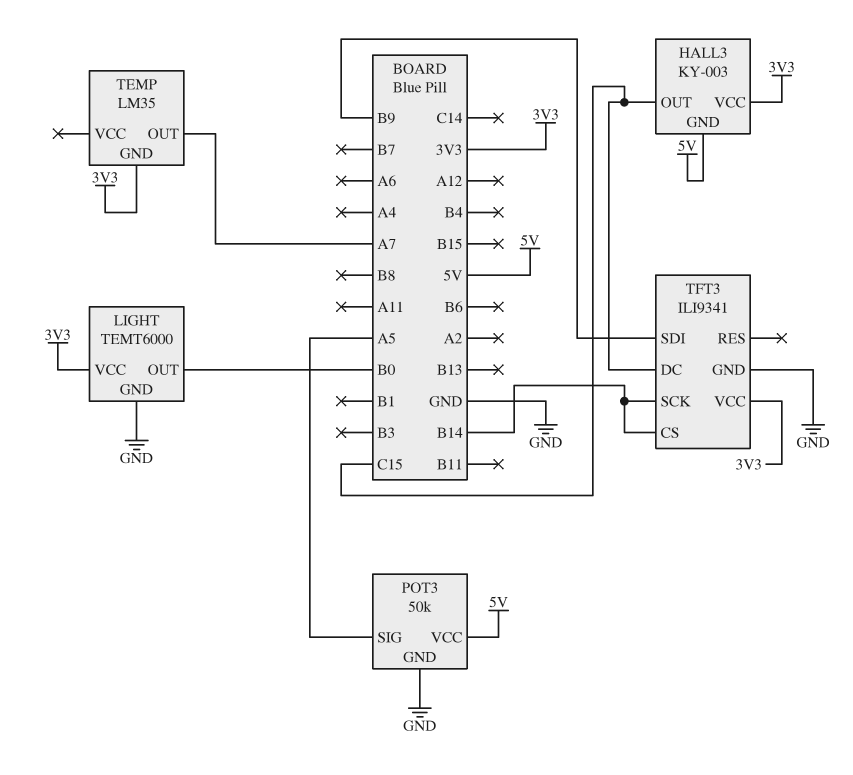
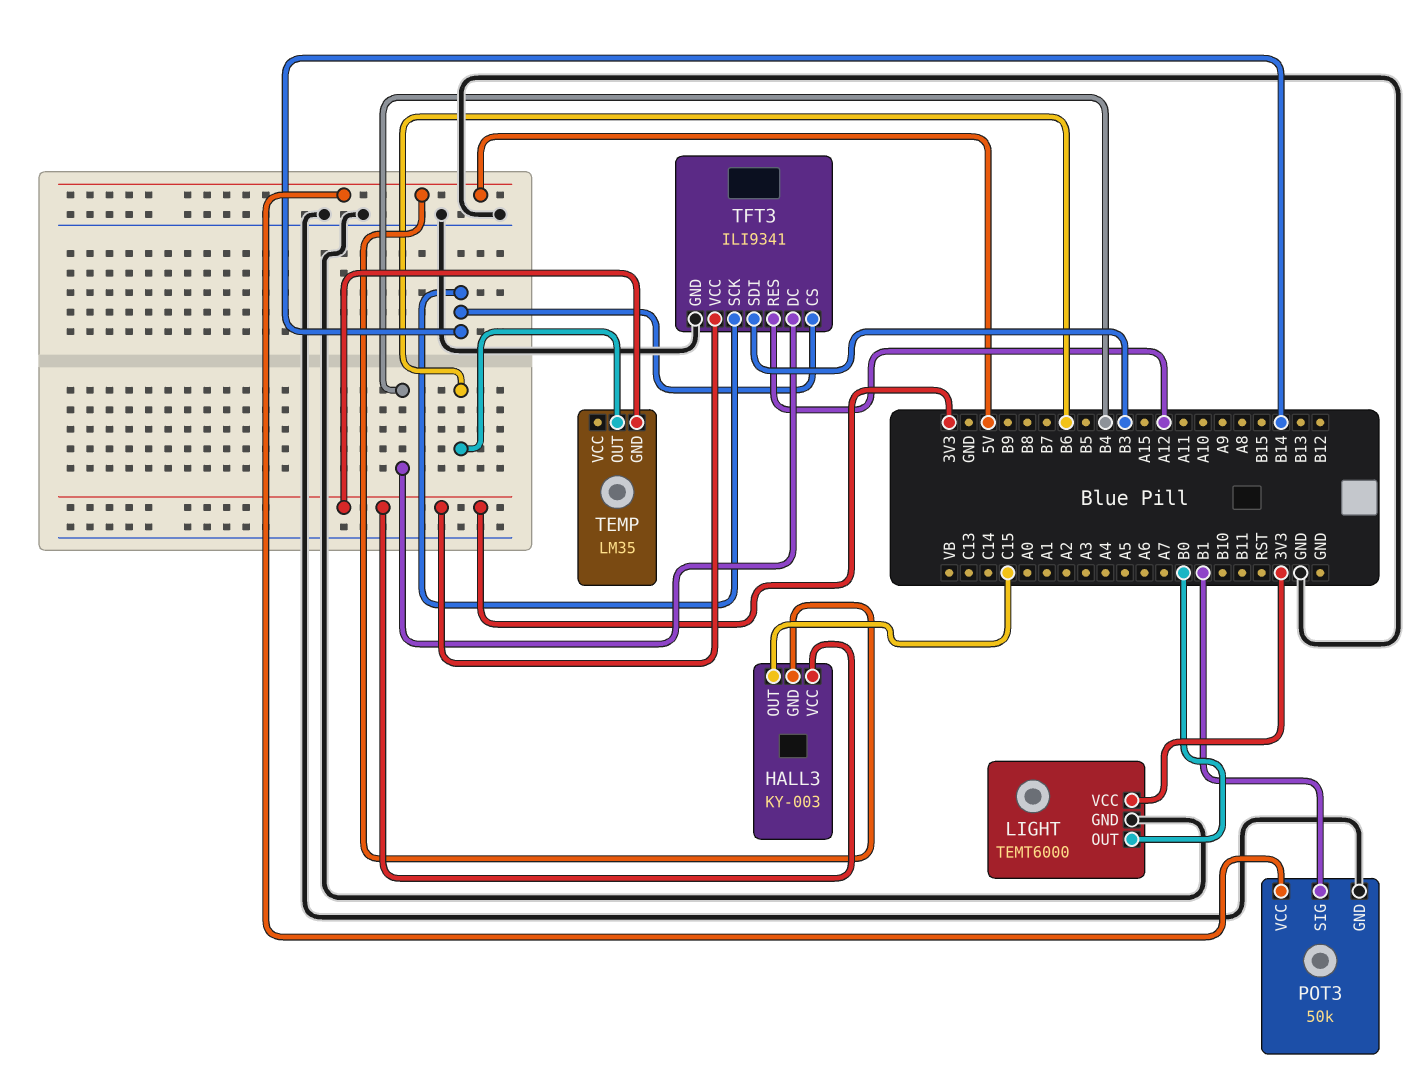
POT3 pin SIG: A5 -> B1
TEMP pin OUT: A7 -> B6
TFT3 pin DC: C15 -> B4
TFT3 pin RES: none -> A12
TFT3 pin SDI: B9 -> B3

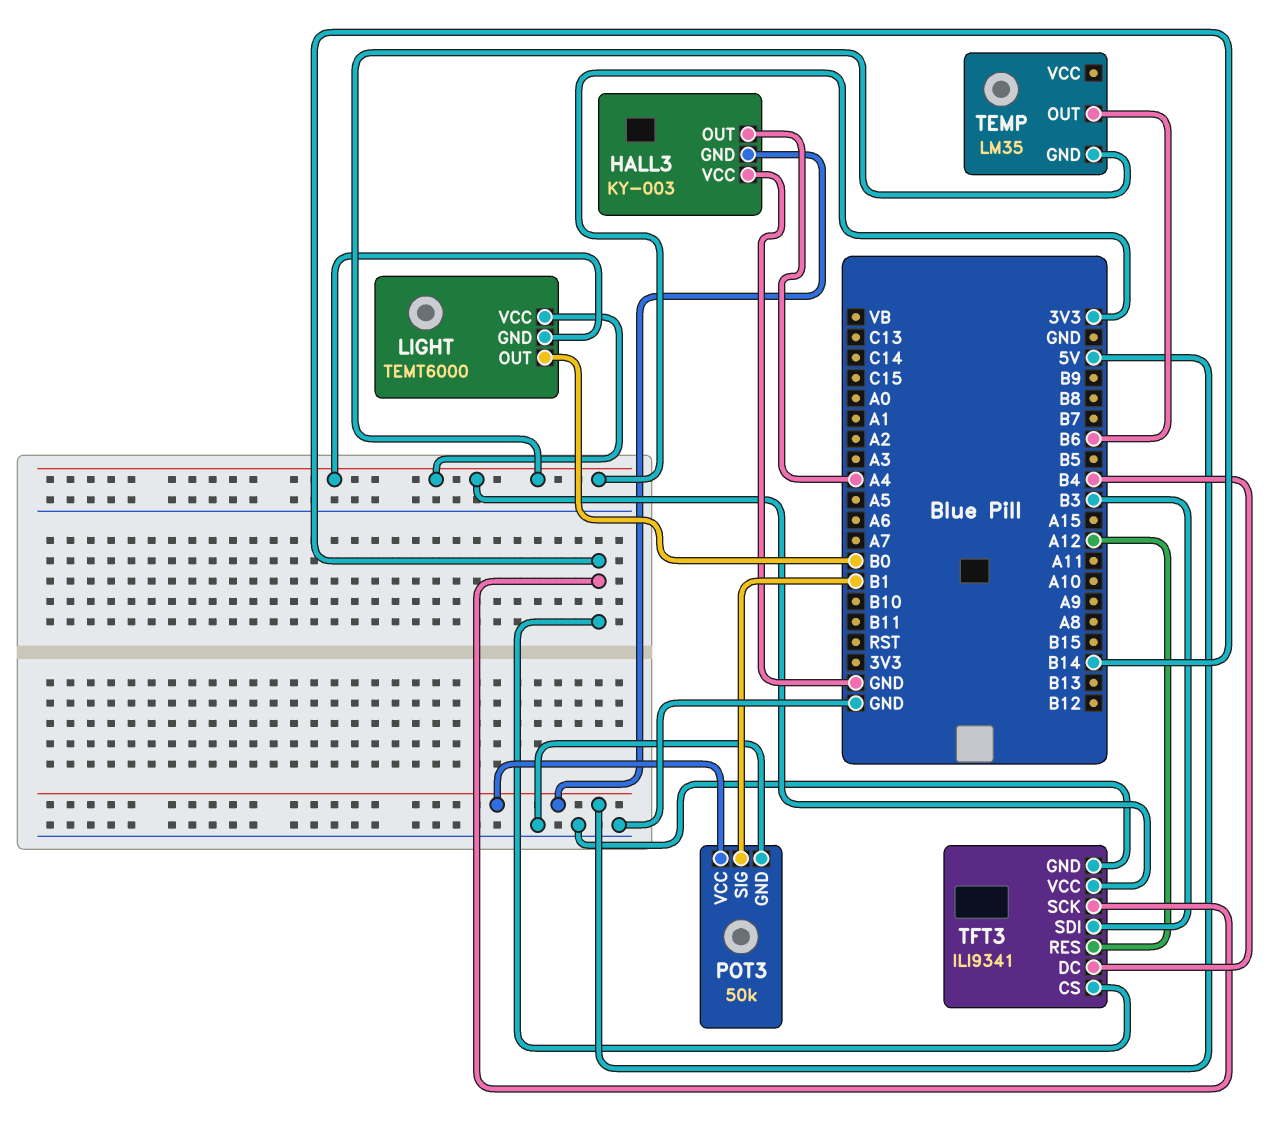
HALL3 pin OUT: C15 -> A4
HALL3 pin VCC: 3V3 -> GND
LIGHT pin GND: GND -> 3V3

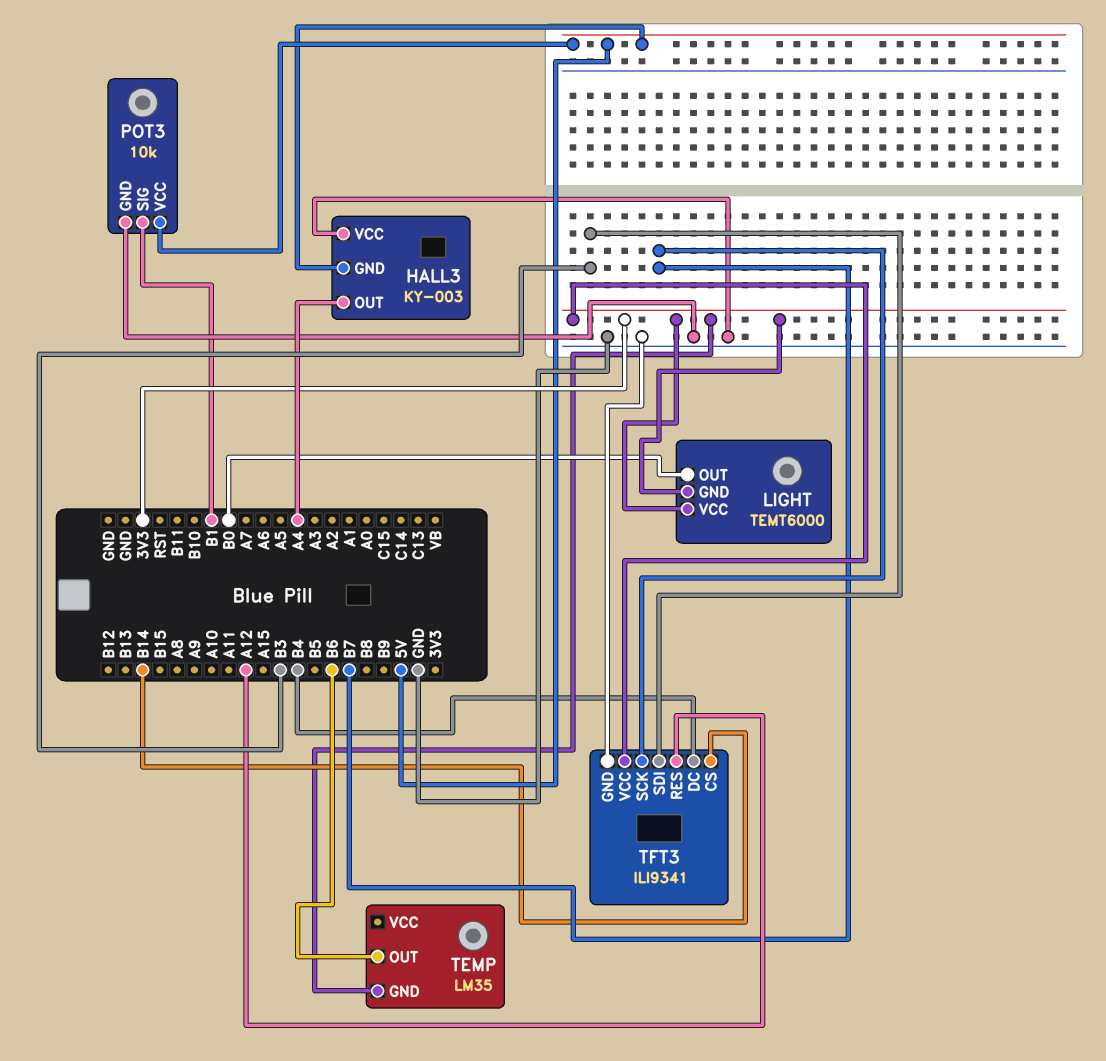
POT3: 50k -> 10k
TFT3 pin SCK: B14 -> B7

